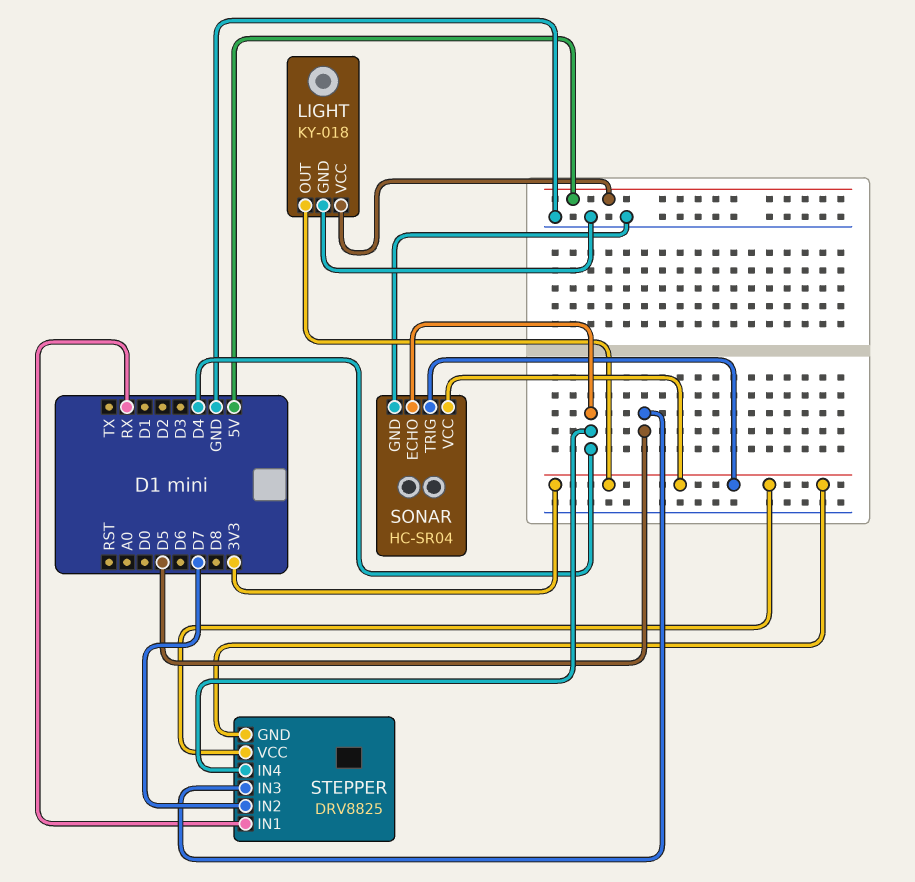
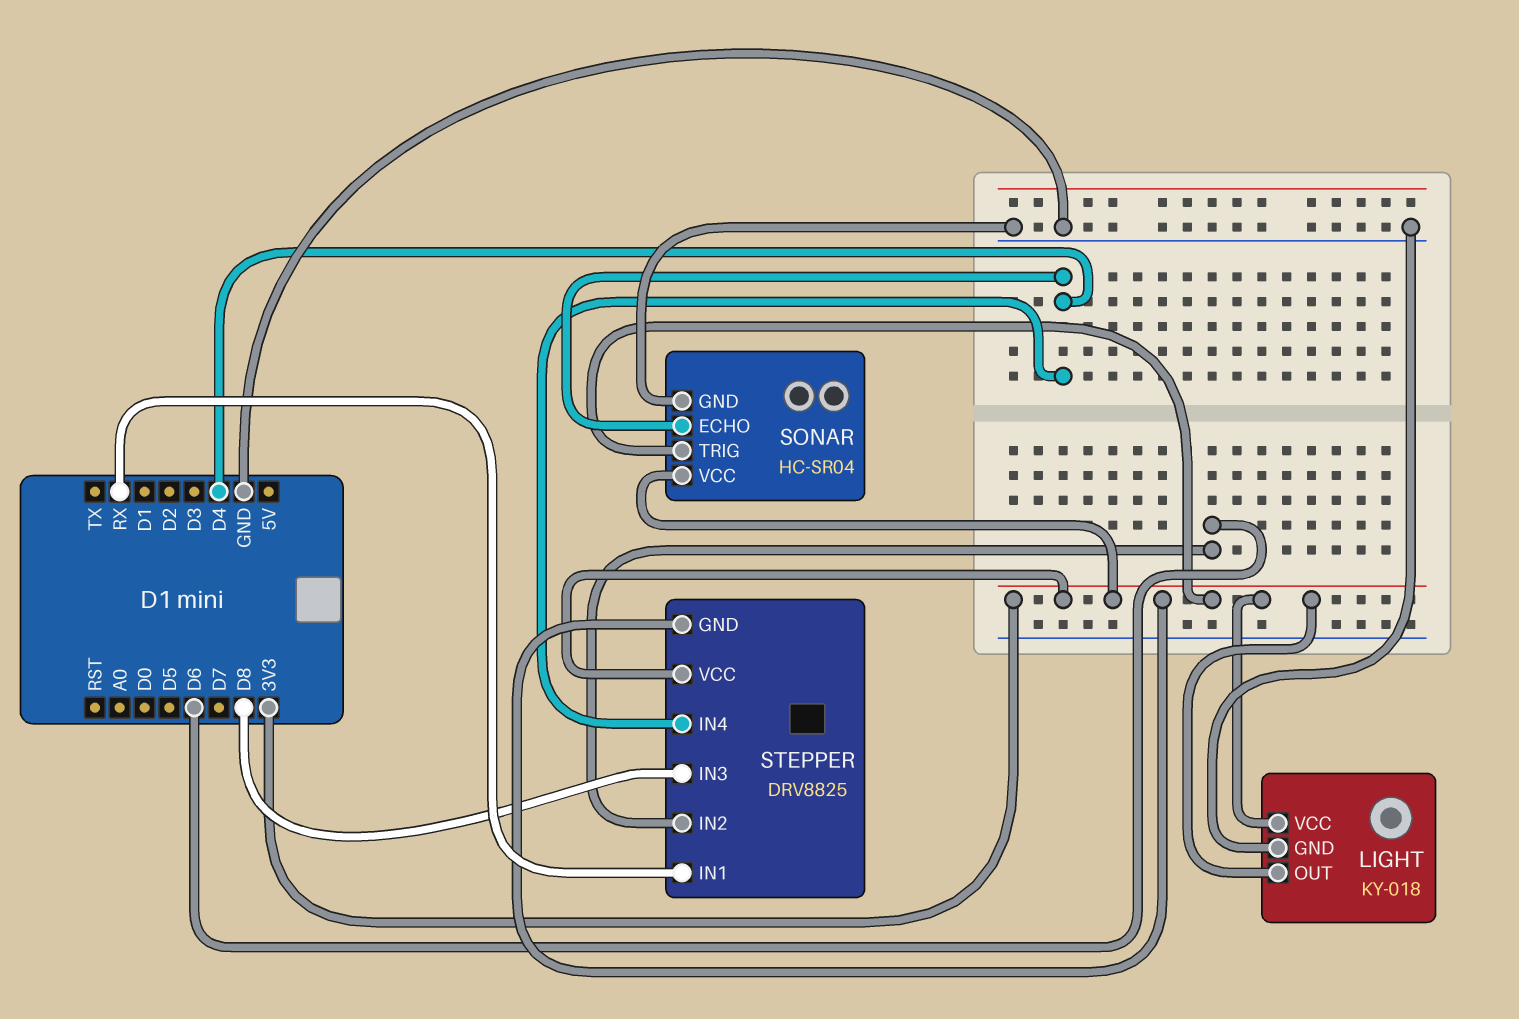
LIGHT pin VCC: 5V -> 3V3
STEPPER pin IN2: D7 -> D6
STEPPER pin IN3: D5 -> D8

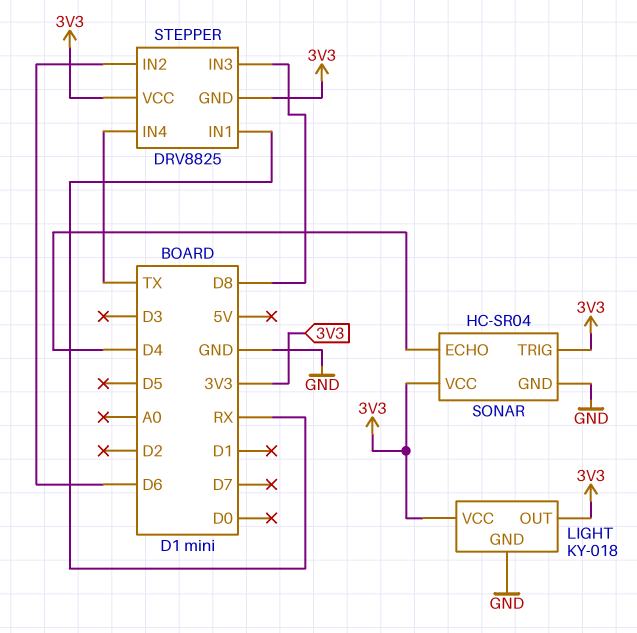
STEPPER pin IN4: D4 -> TX

